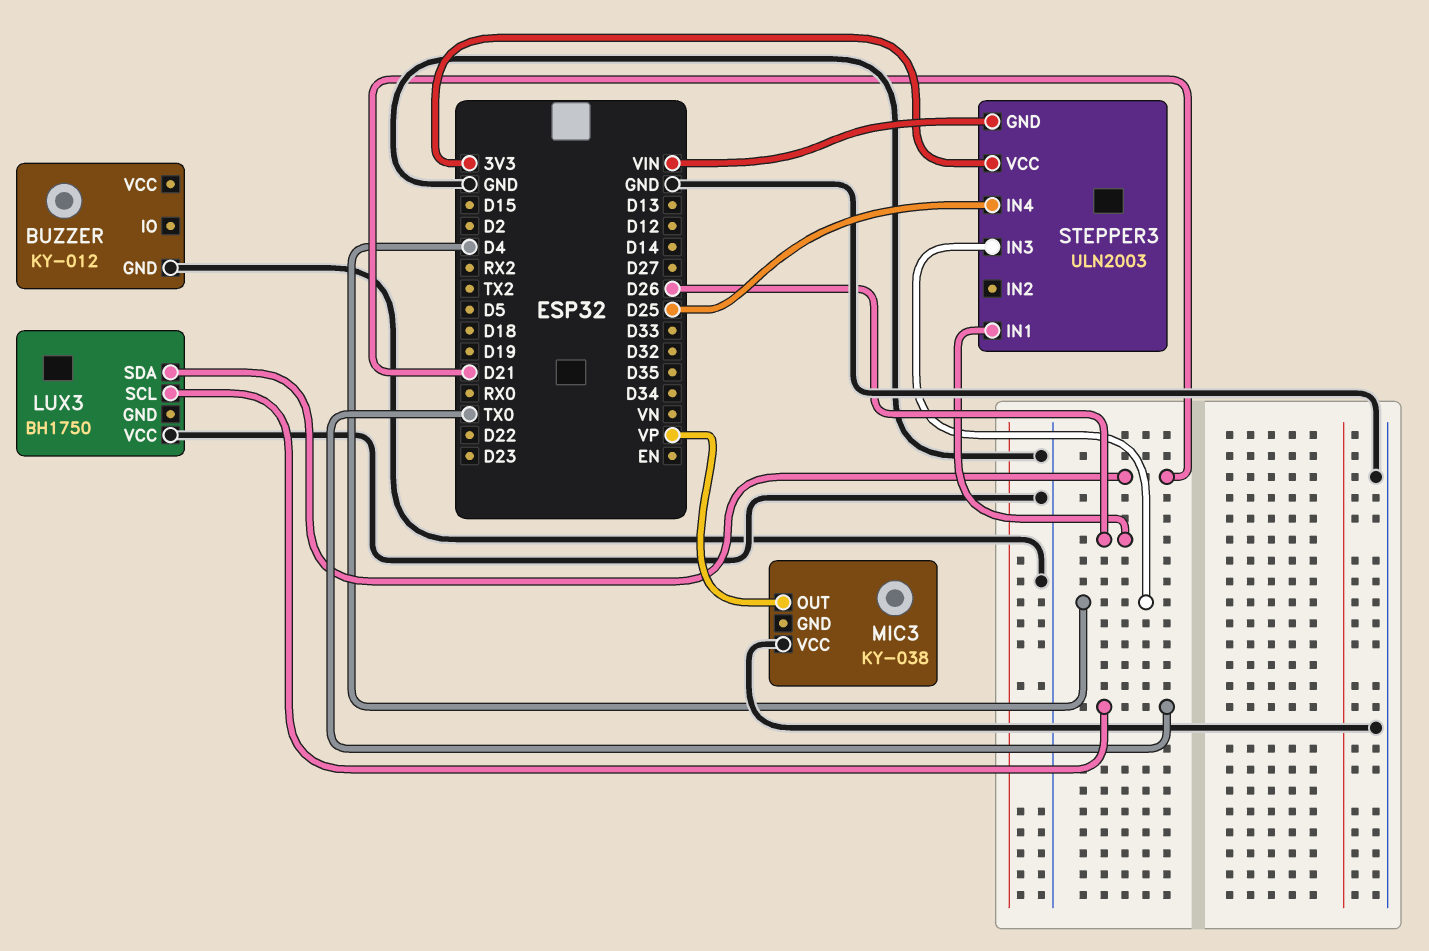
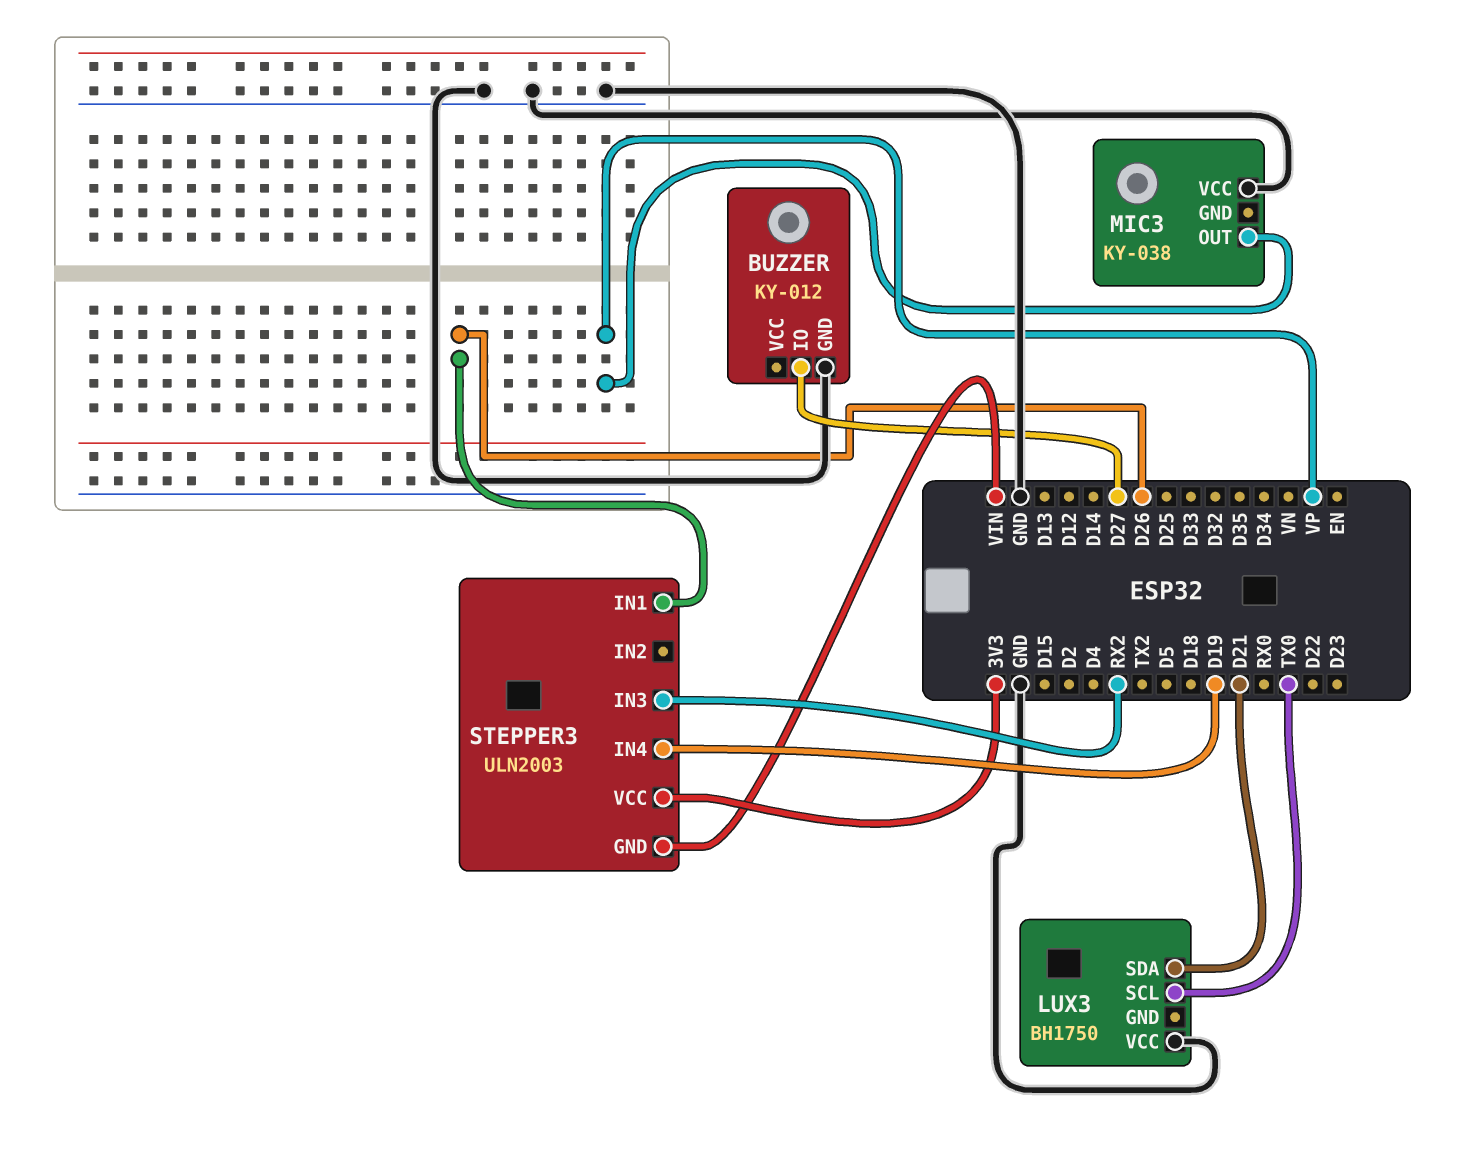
BUZZER pin IO: none -> D27
STEPPER3 pin IN3: D4 -> RX2
STEPPER3 pin IN4: D25 -> D19

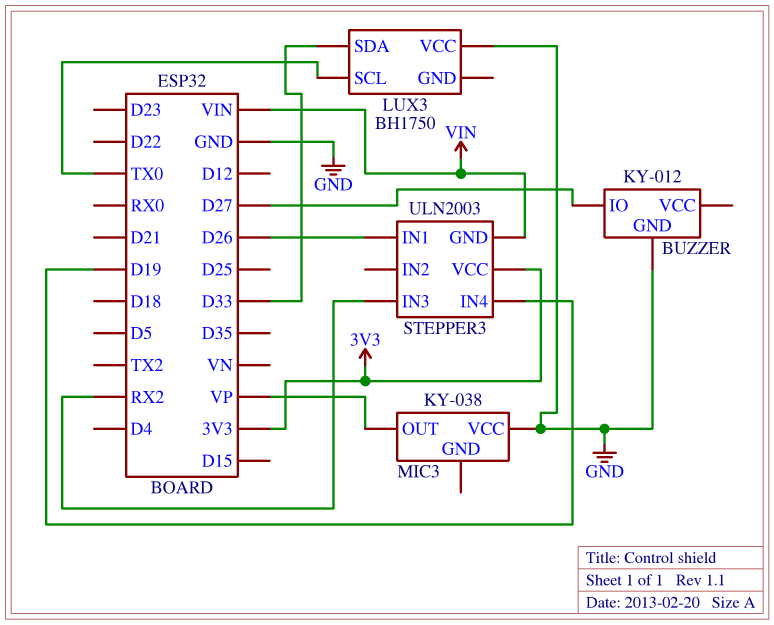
LUX3 pin SDA: D21 -> D33

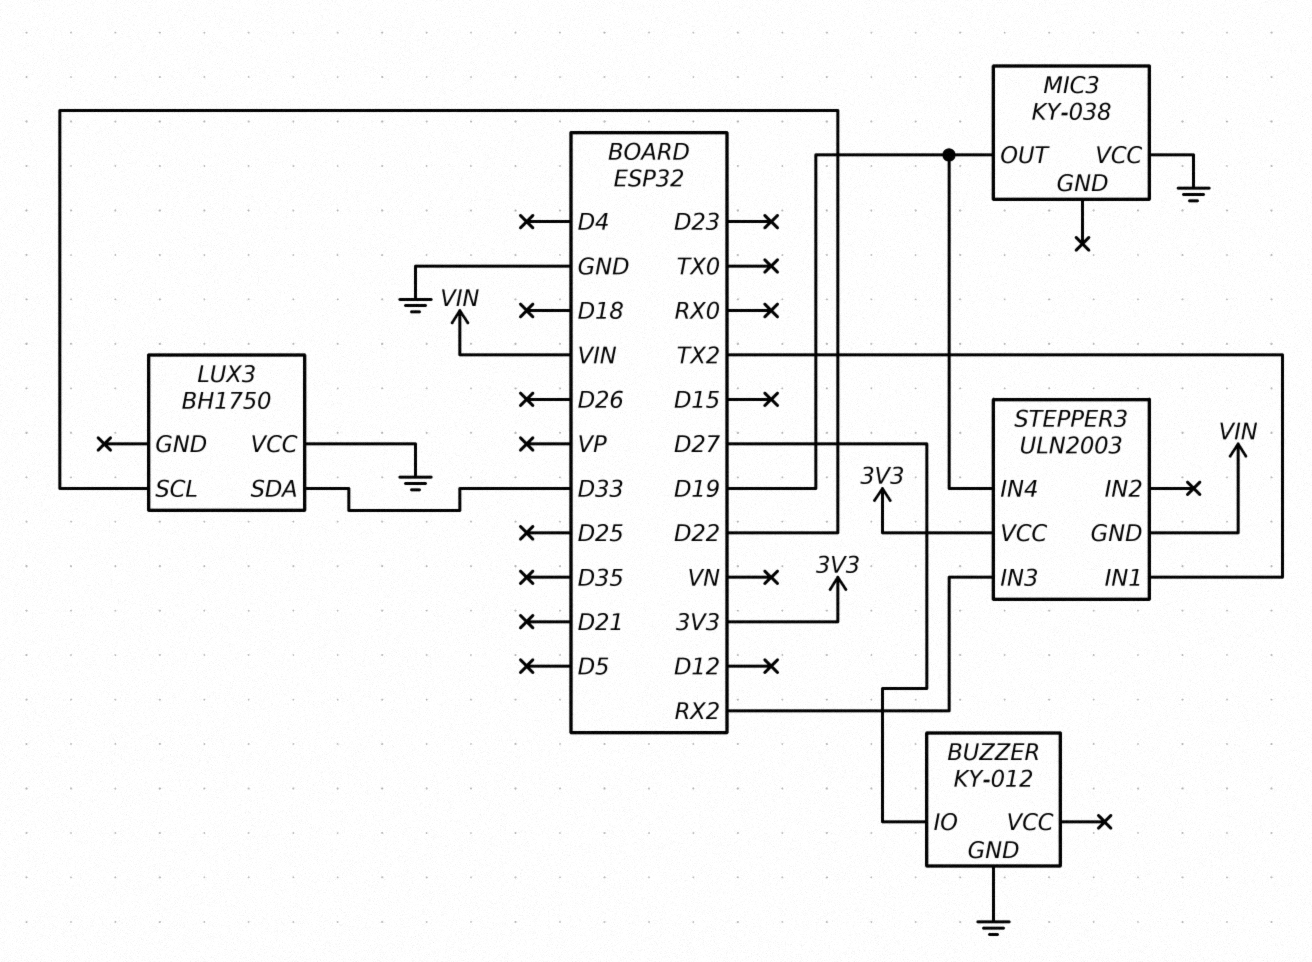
LUX3 pin SCL: TX0 -> D22
MIC3 pin OUT: VP -> D19
STEPPER3 pin IN1: D26 -> TX2

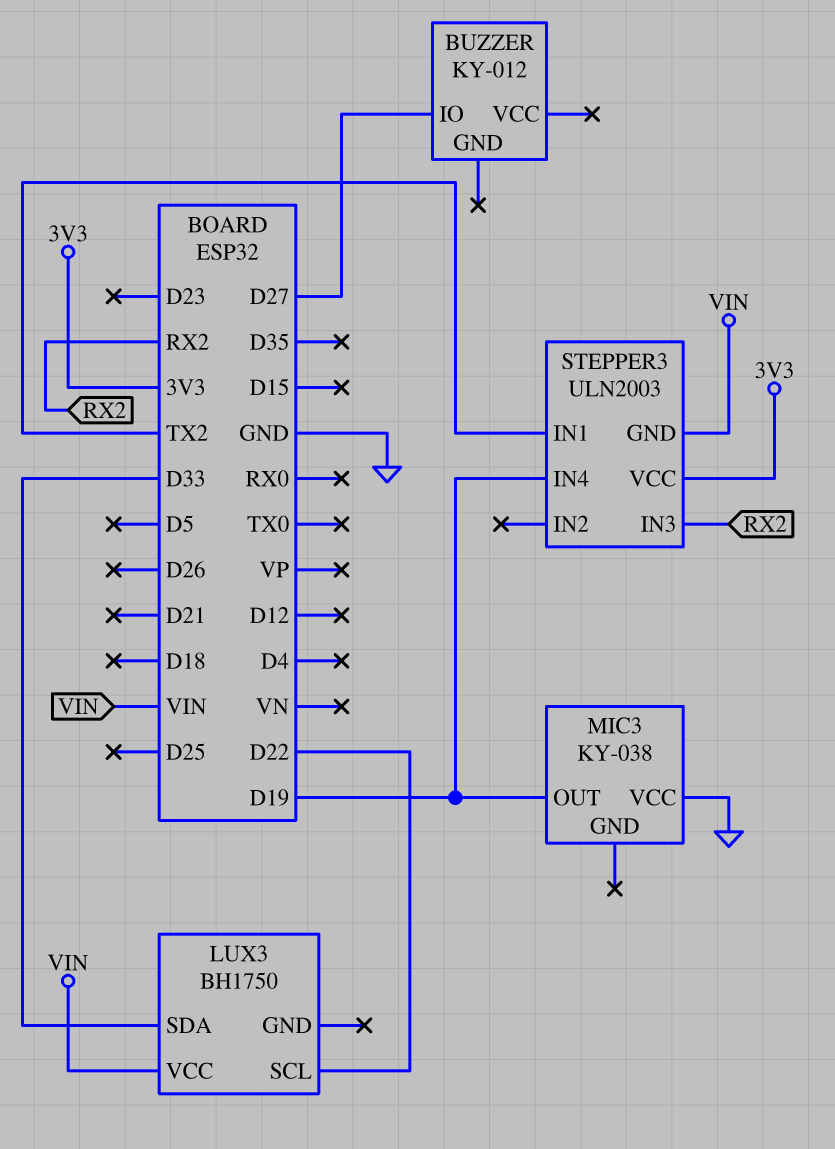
BUZZER pin GND: GND -> none
LUX3 pin VCC: GND -> VIN

